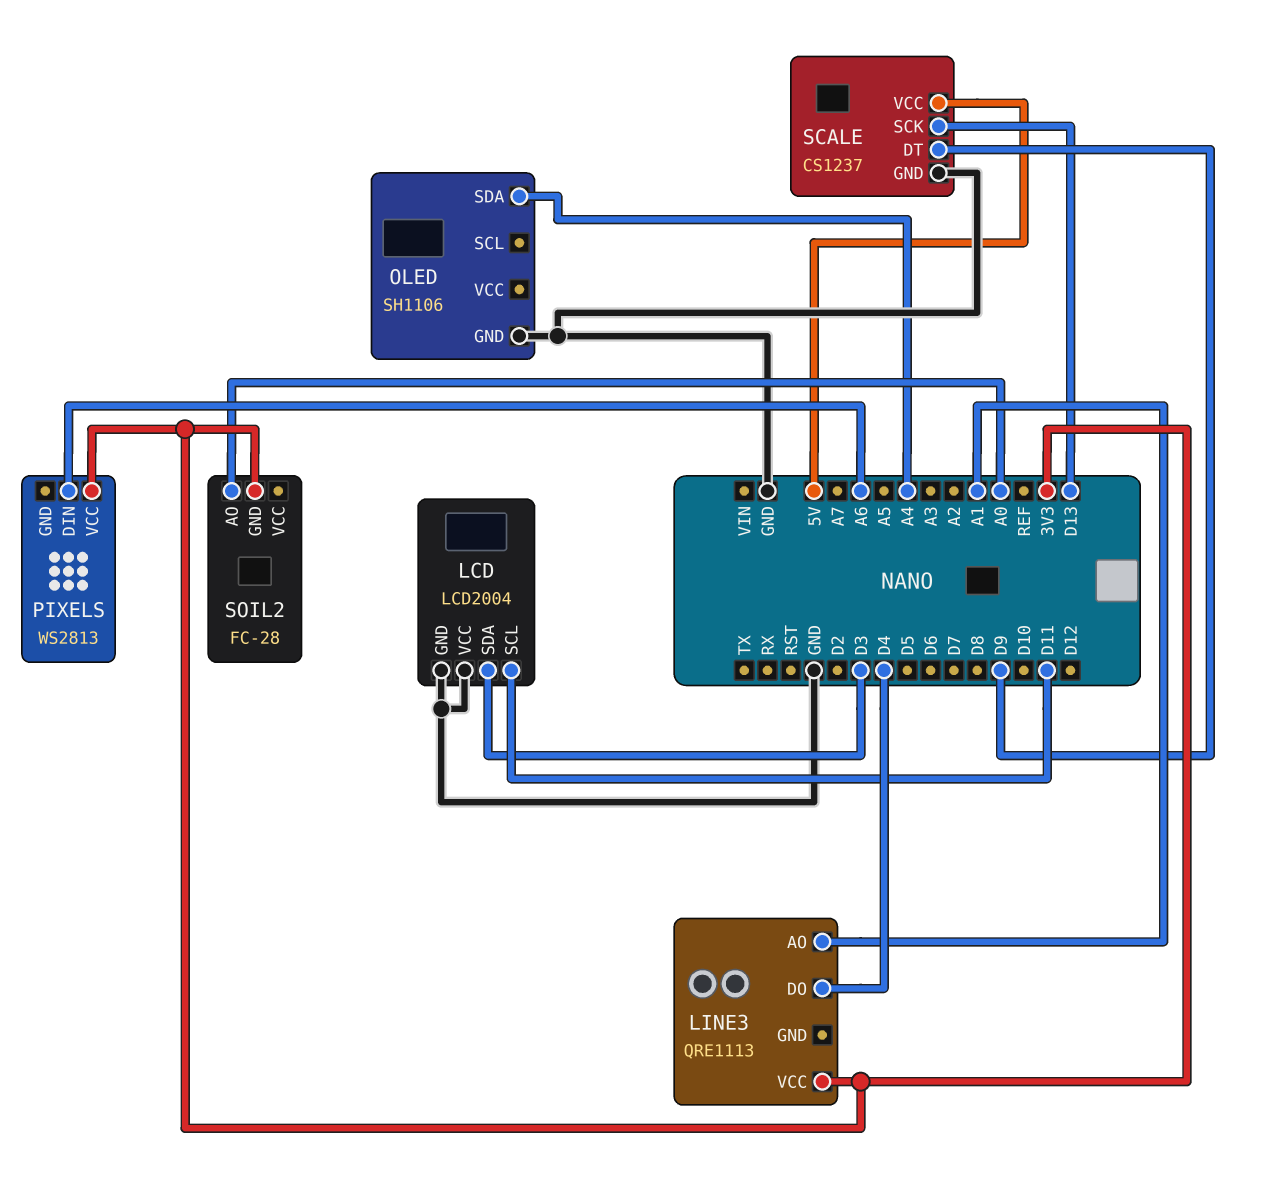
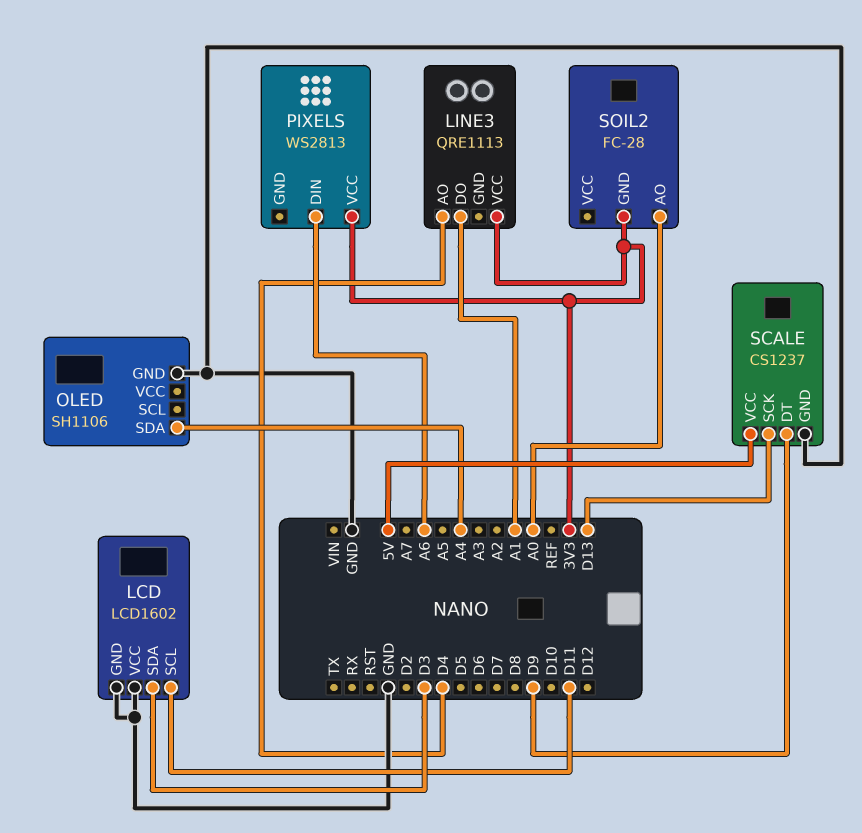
LCD: LCD2004 -> LCD1602
LINE3 pin AO: A1 -> D4
LINE3 pin DO: D4 -> A1

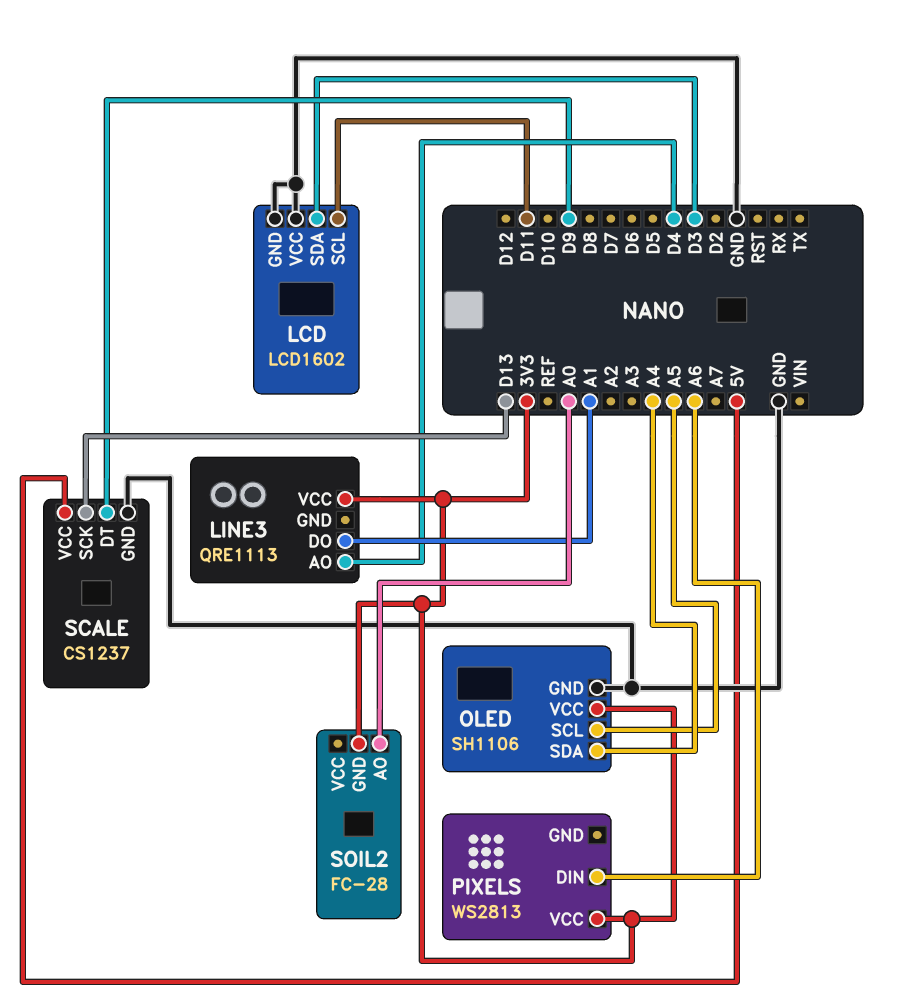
OLED pin SCL: none -> A5
OLED pin VCC: none -> 3V3

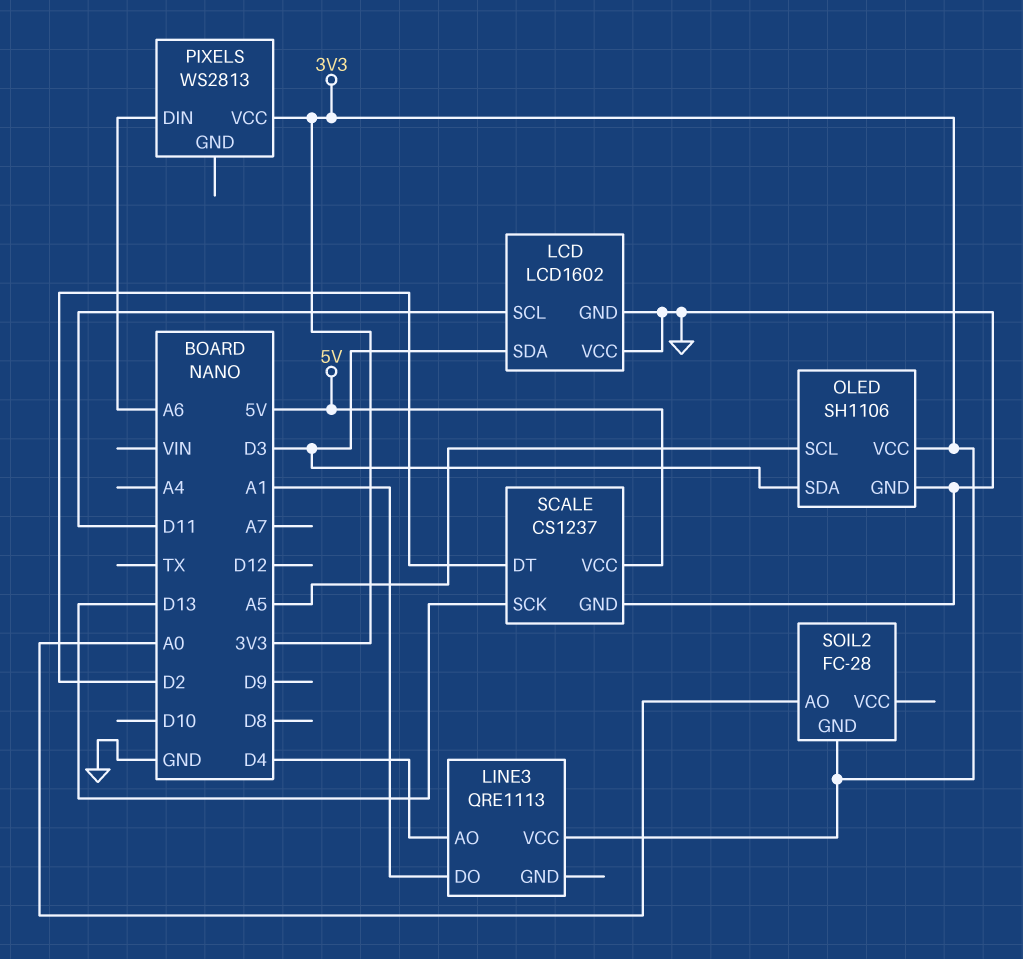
OLED pin SDA: A4 -> D3
SCALE pin DT: D9 -> D2

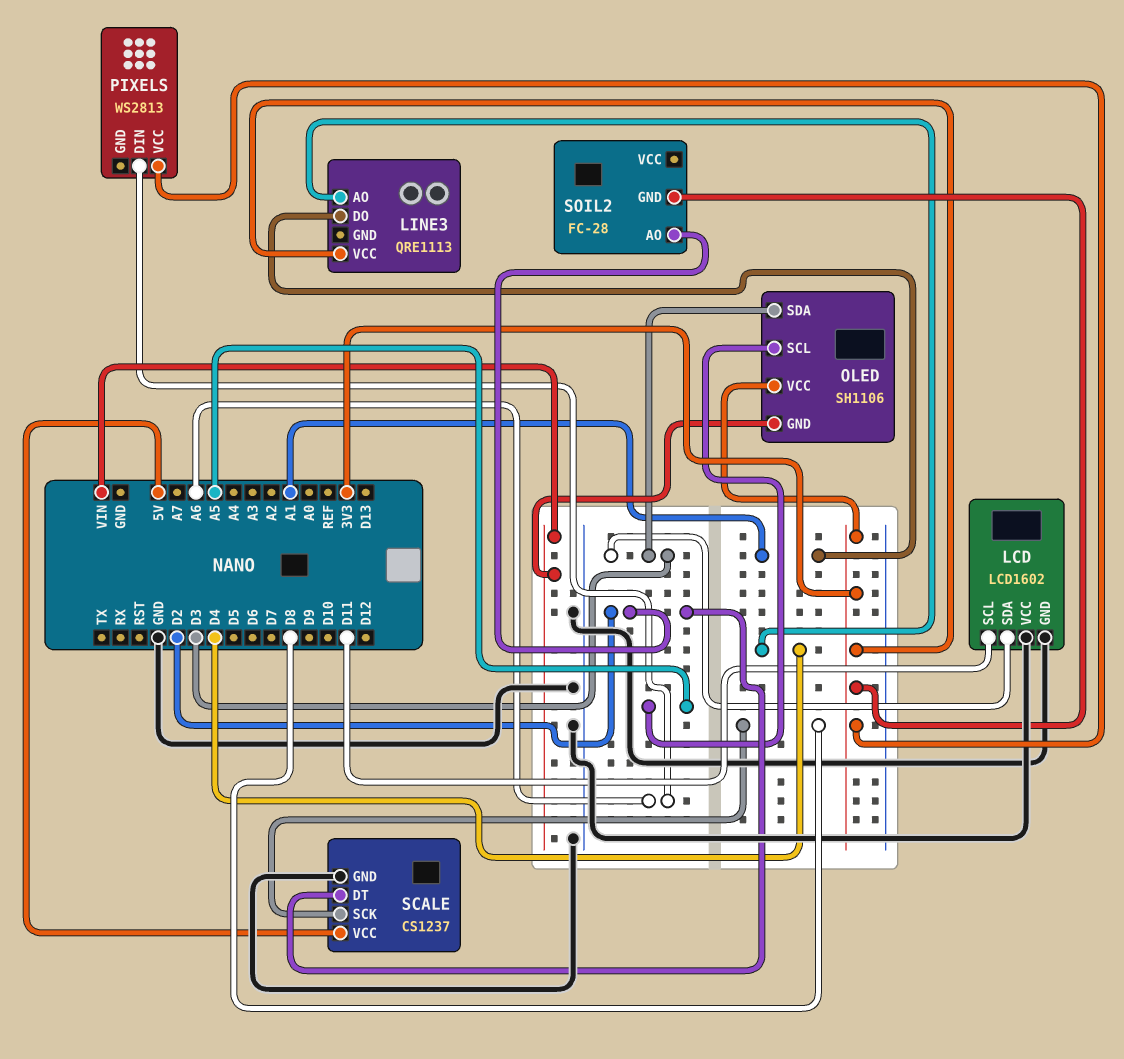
OLED pin GND: GND -> VIN
SCALE pin SCK: D13 -> D8
SOIL2 pin AO: A0 -> D2

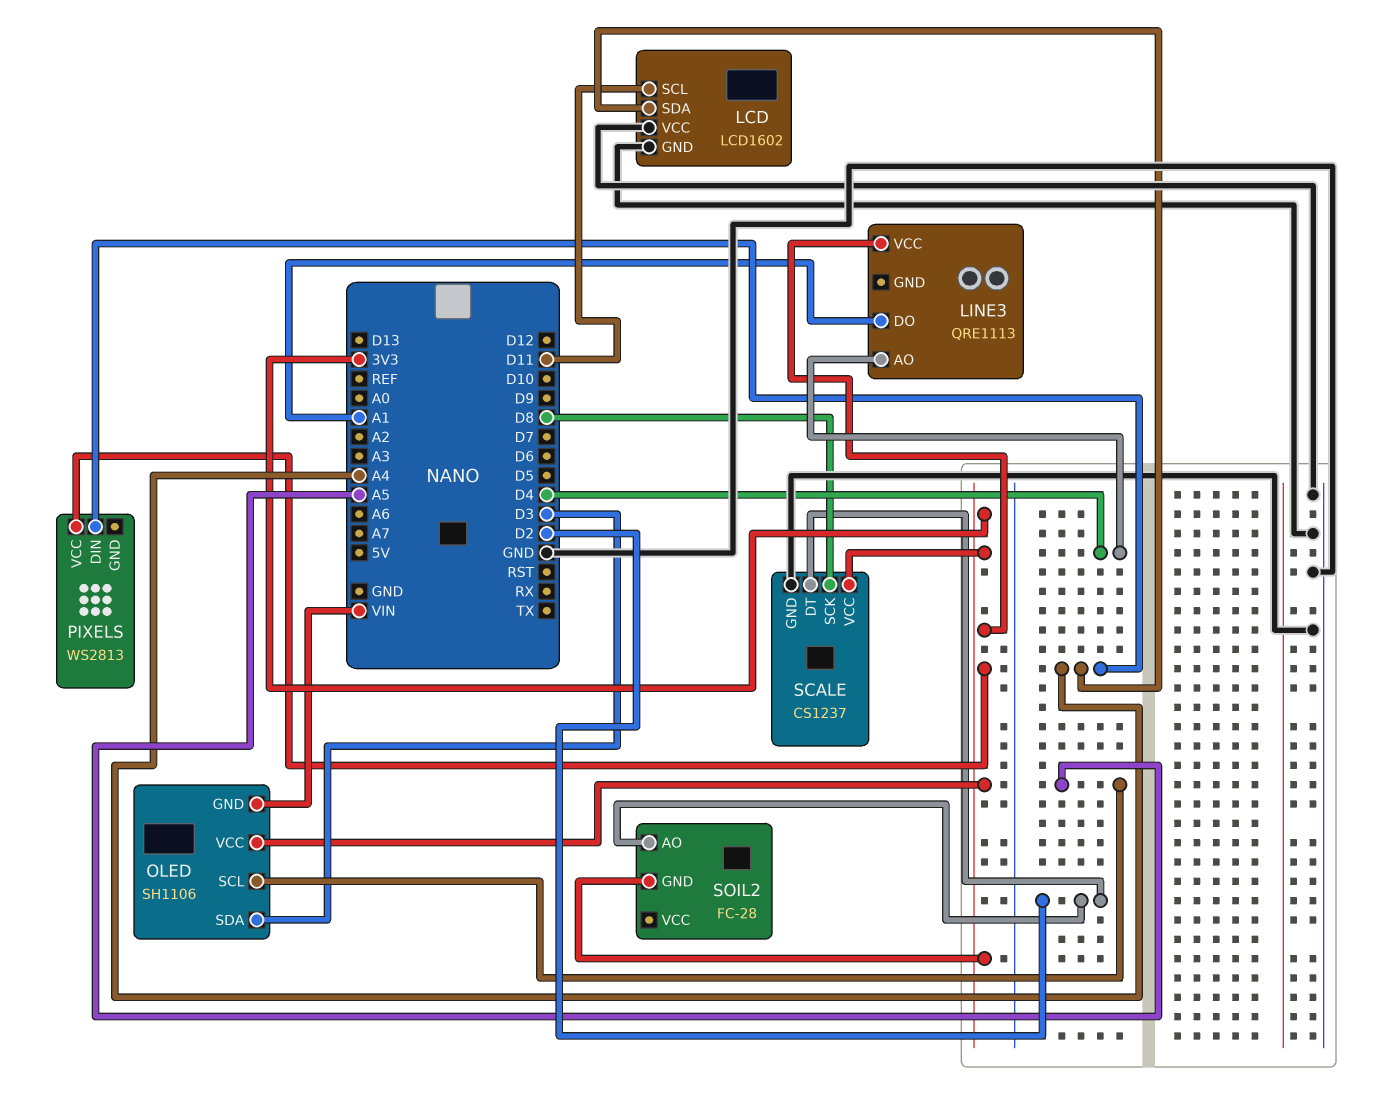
LCD pin SDA: D3 -> A4
PIXELS pin DIN: A6 -> A4
SCALE pin VCC: 5V -> 3V3

